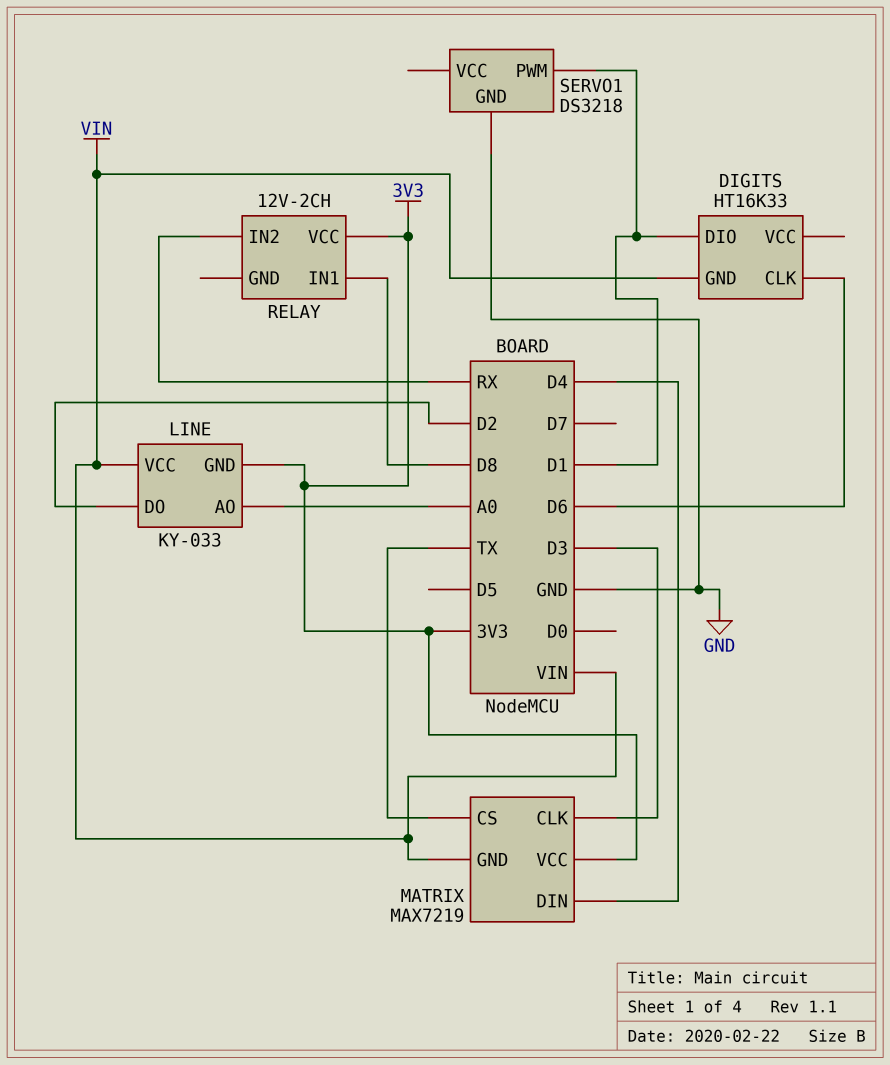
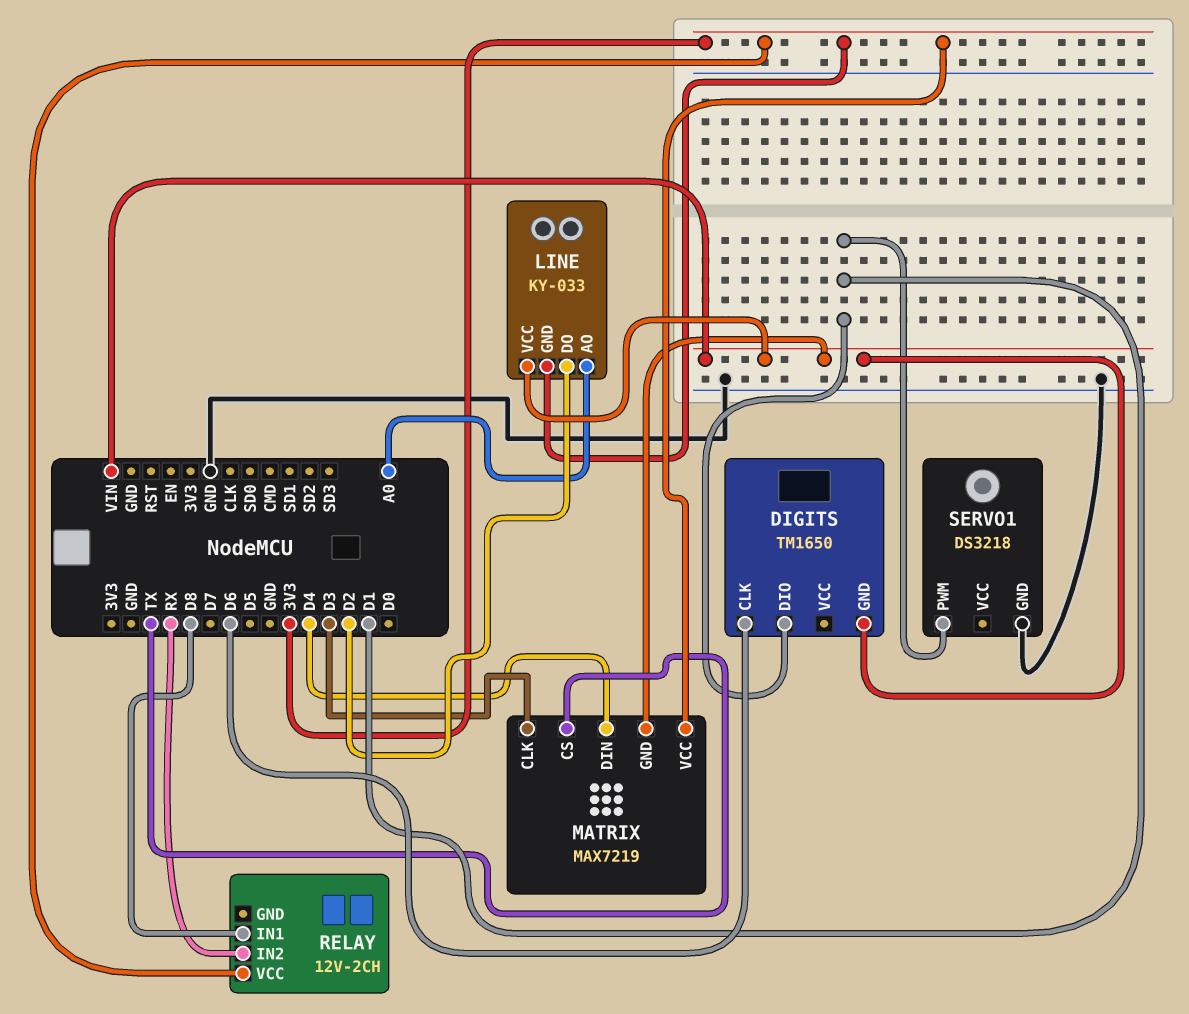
DIGITS: HT16K33 -> TM1650

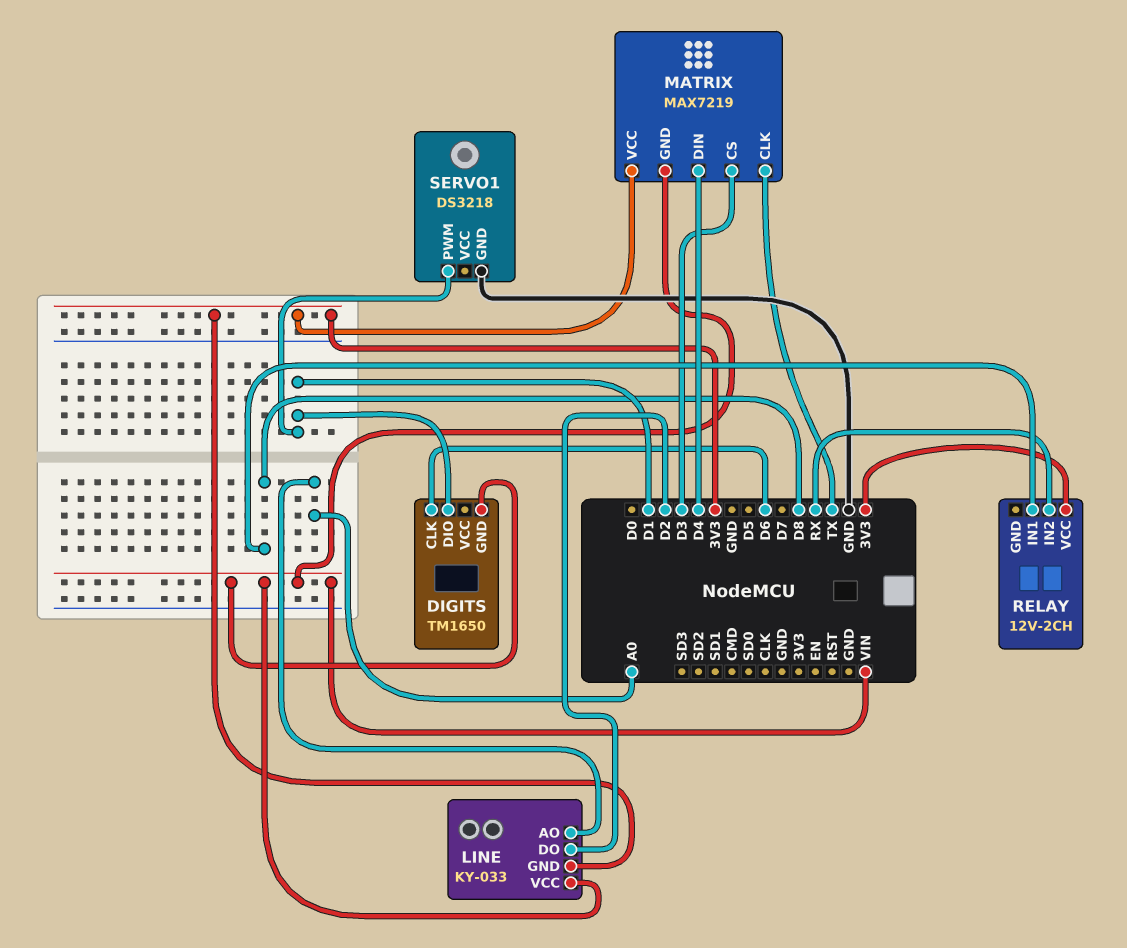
MATRIX pin CLK: D3 -> TX
MATRIX pin CS: TX -> D3

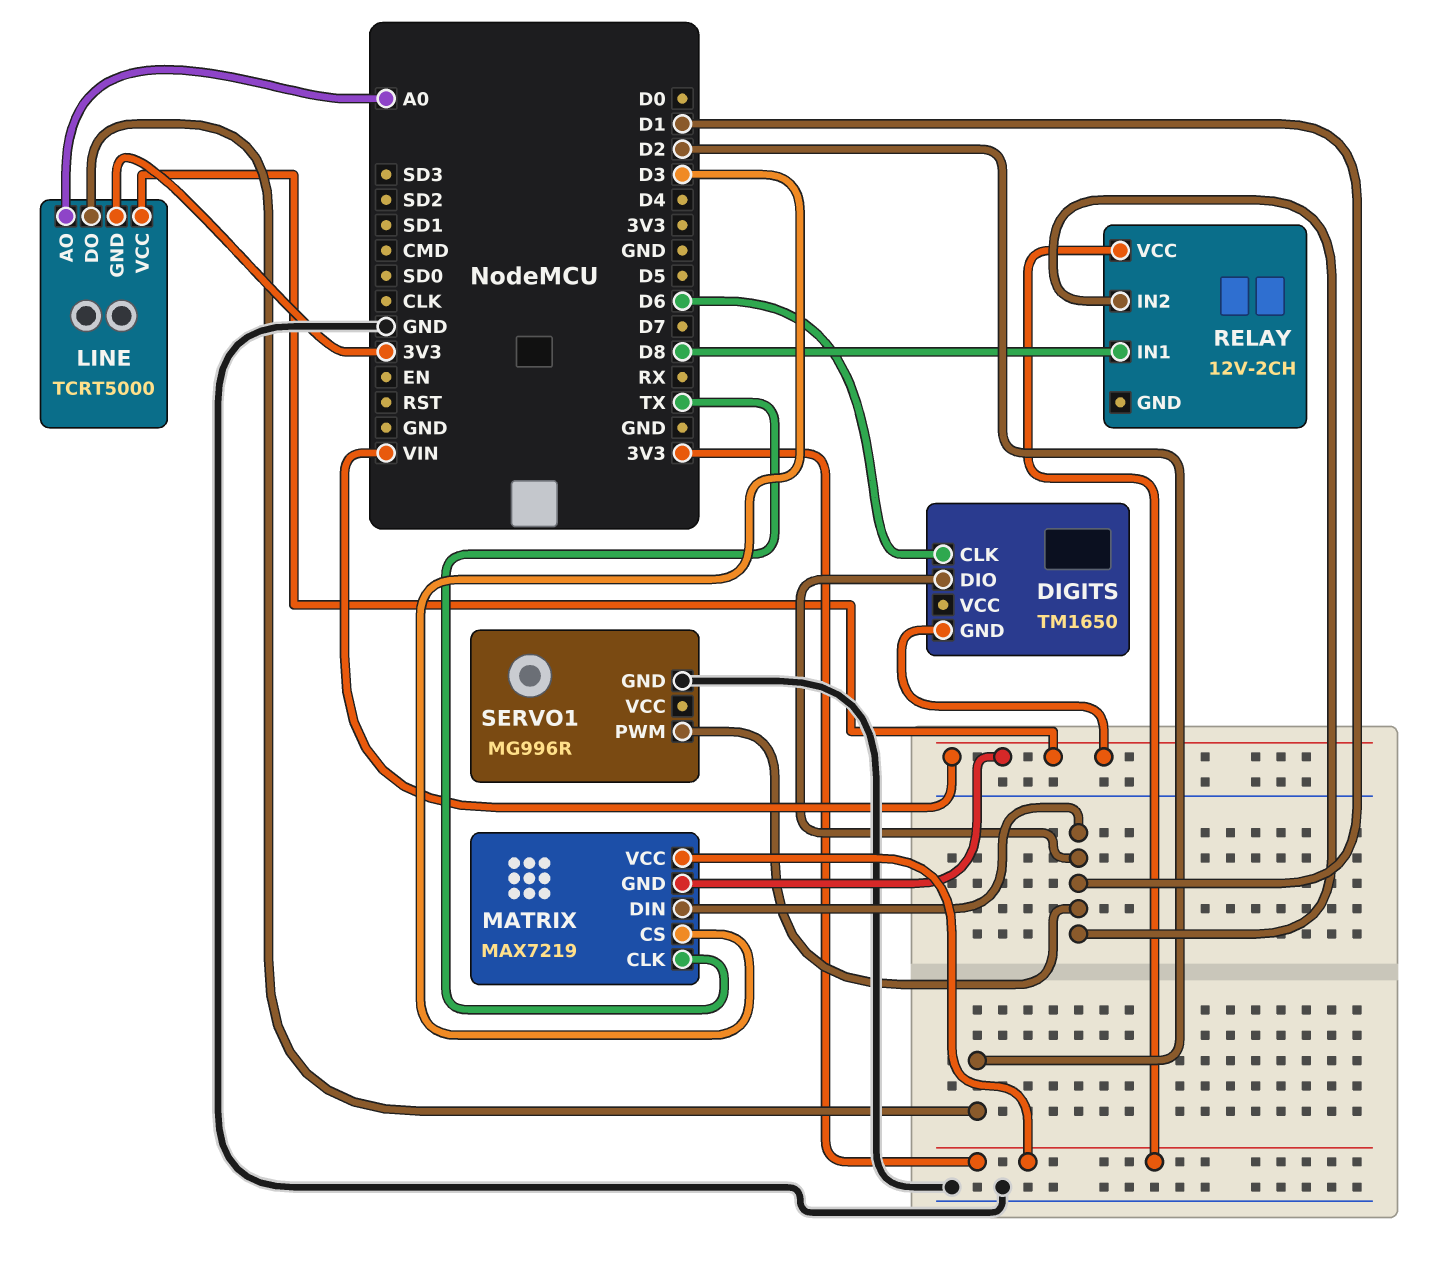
LINE: KY-033 -> TCRT5000
MATRIX pin DIN: D4 -> D1
RELAY pin IN2: RX -> D1
SERVO1: DS3218 -> MG996R

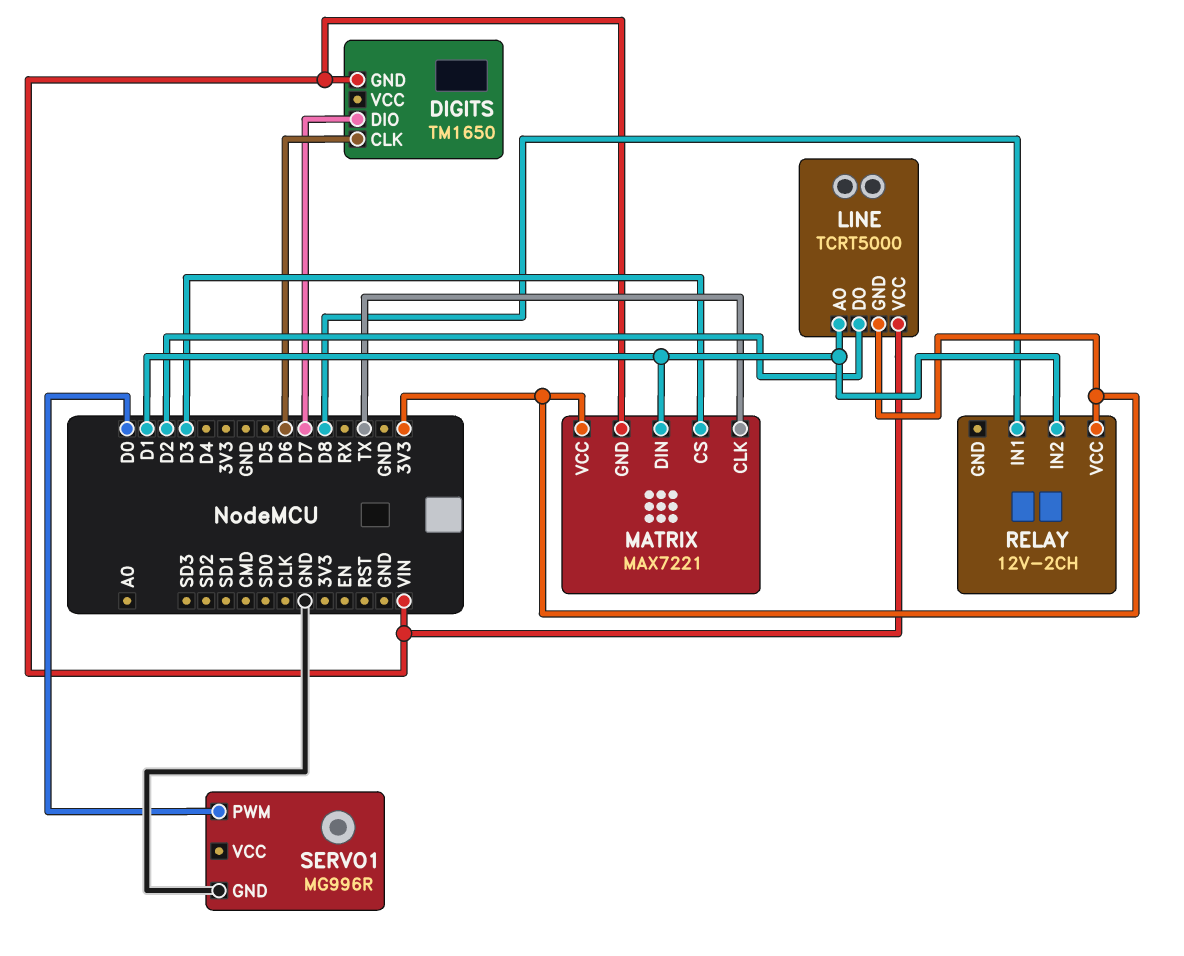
DIGITS pin DIO: D1 -> D7
LINE pin AO: A0 -> D1
MATRIX: MAX7219 -> MAX7221
SERVO1 pin PWM: D1 -> D0

